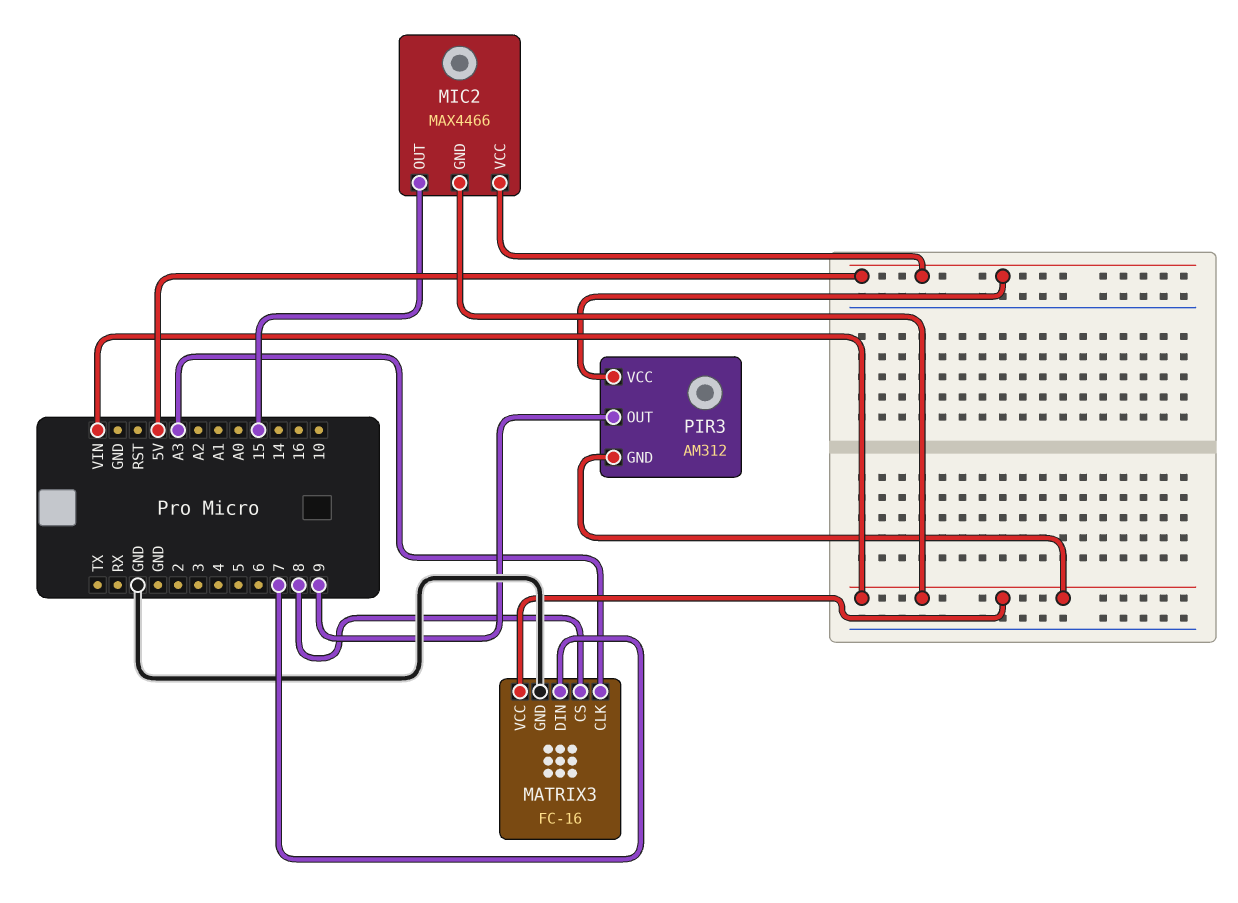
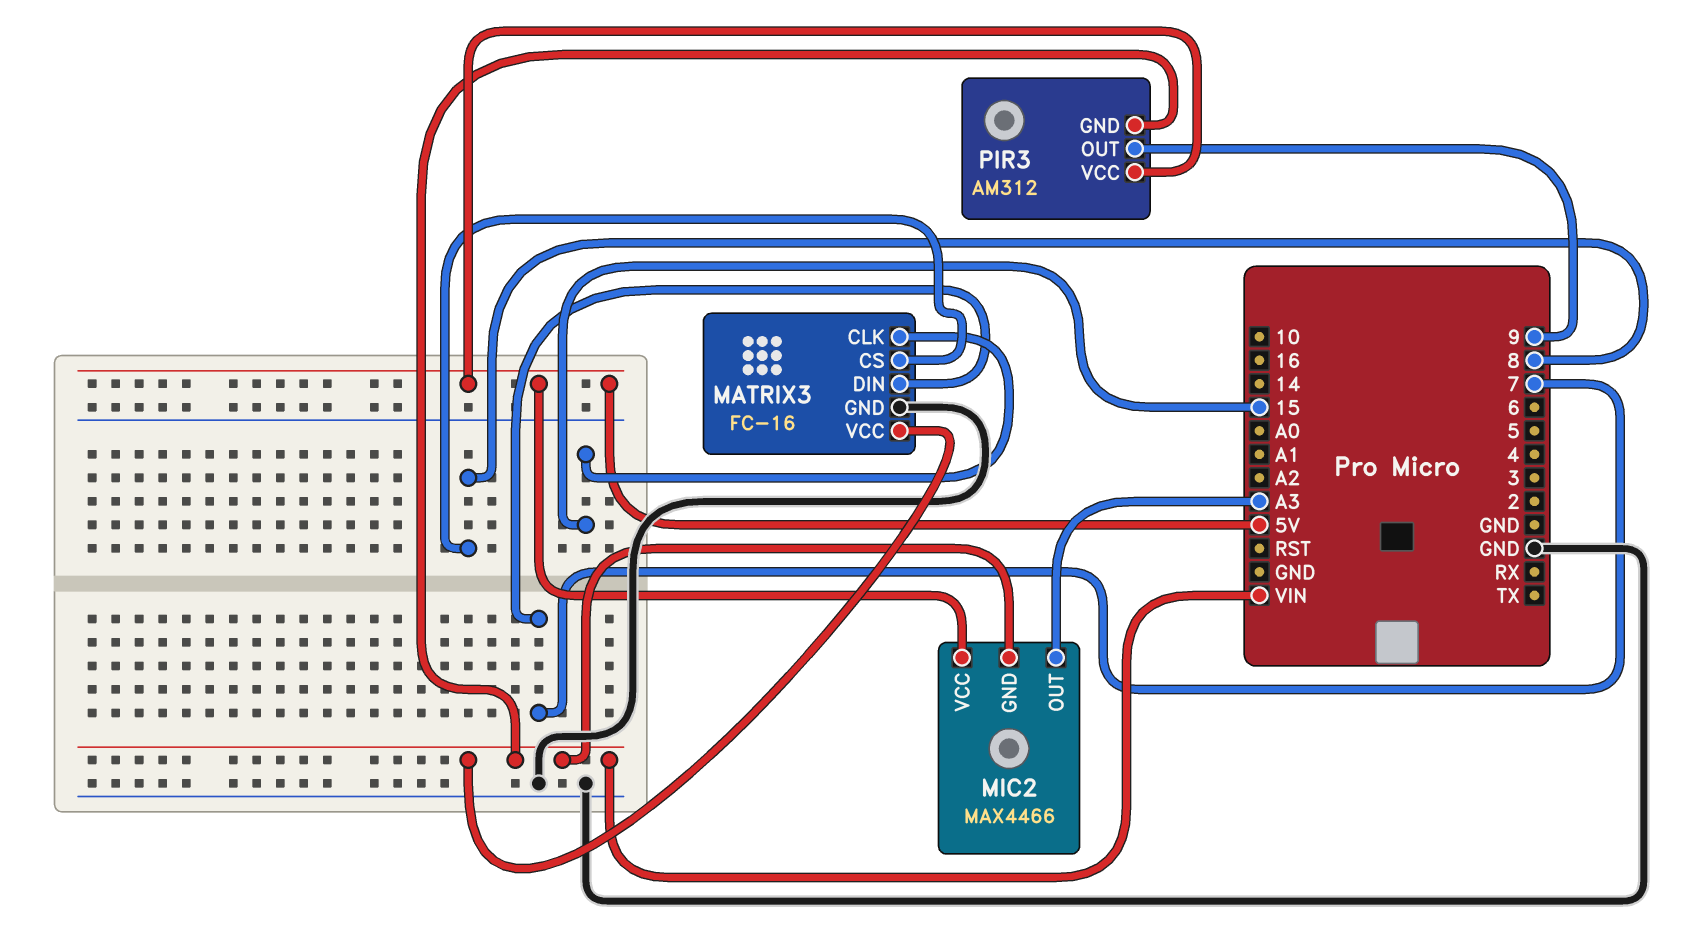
MATRIX3 pin CLK: A3 -> 15
MIC2 pin OUT: 15 -> A3

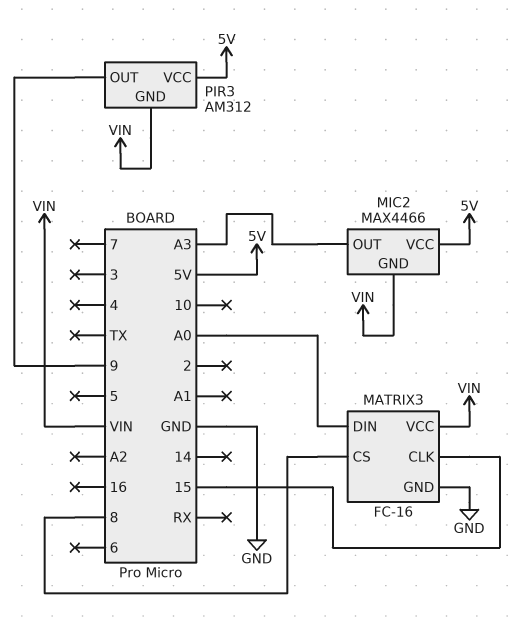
MATRIX3 pin DIN: 7 -> A0

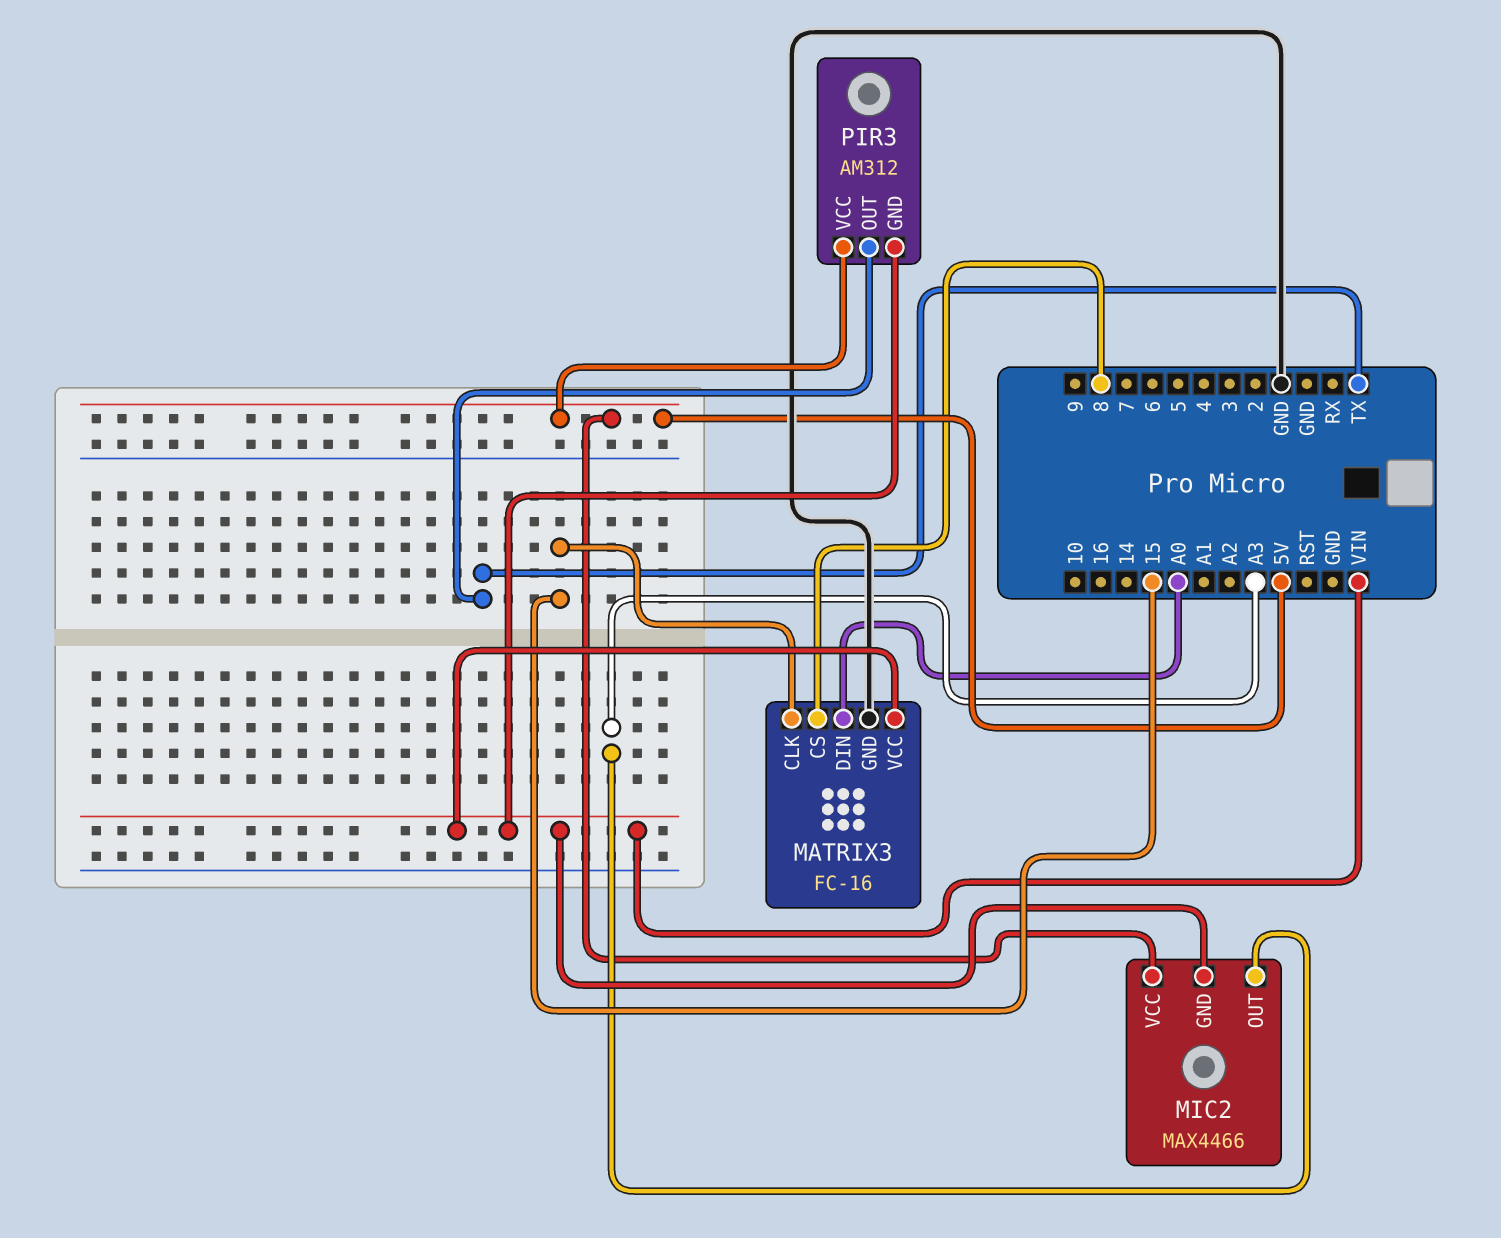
PIR3 pin OUT: 9 -> TX

